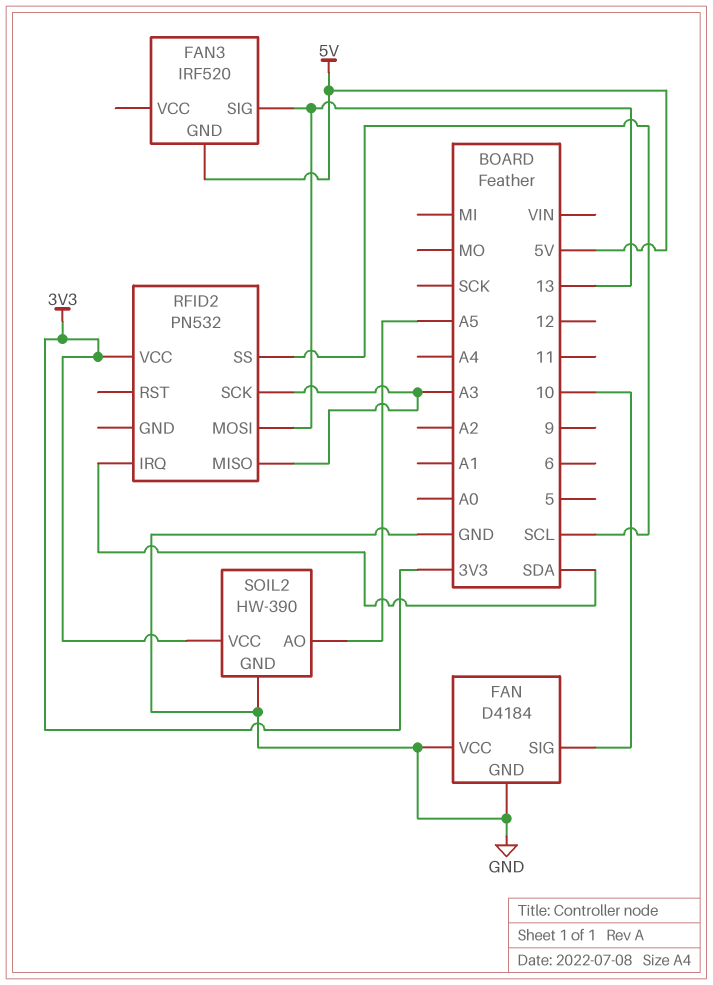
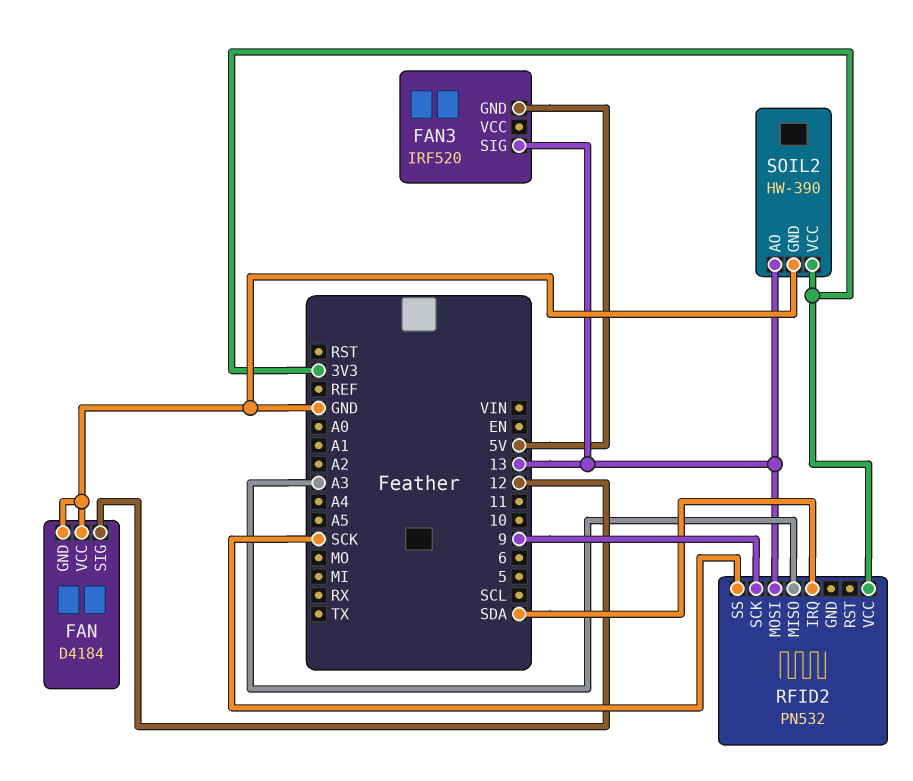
FAN pin SIG: 10 -> 12
RFID2 pin SCK: A3 -> 9
RFID2 pin SS: SCL -> SCK
SOIL2 pin AO: A5 -> 13

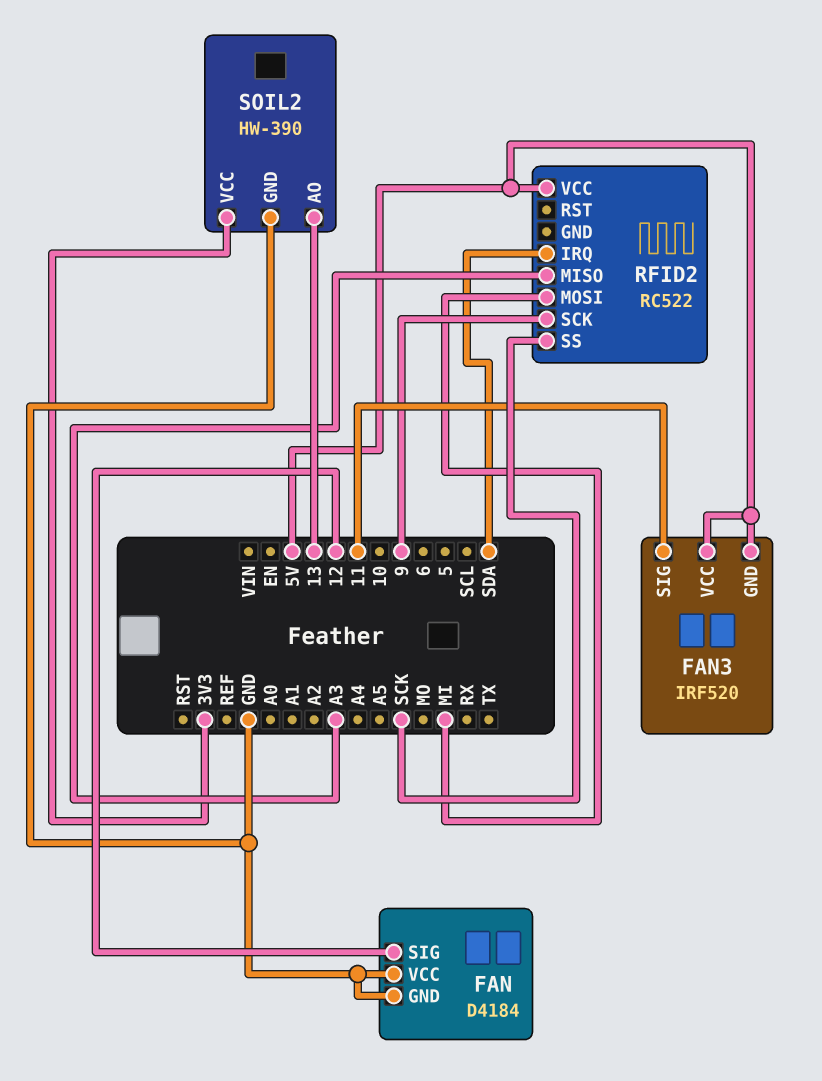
FAN3 pin SIG: 13 -> 11
FAN3 pin VCC: none -> 5V
RFID2: PN532 -> RC522
RFID2 pin MOSI: 13 -> MI
RFID2 pin VCC: 3V3 -> 5V

